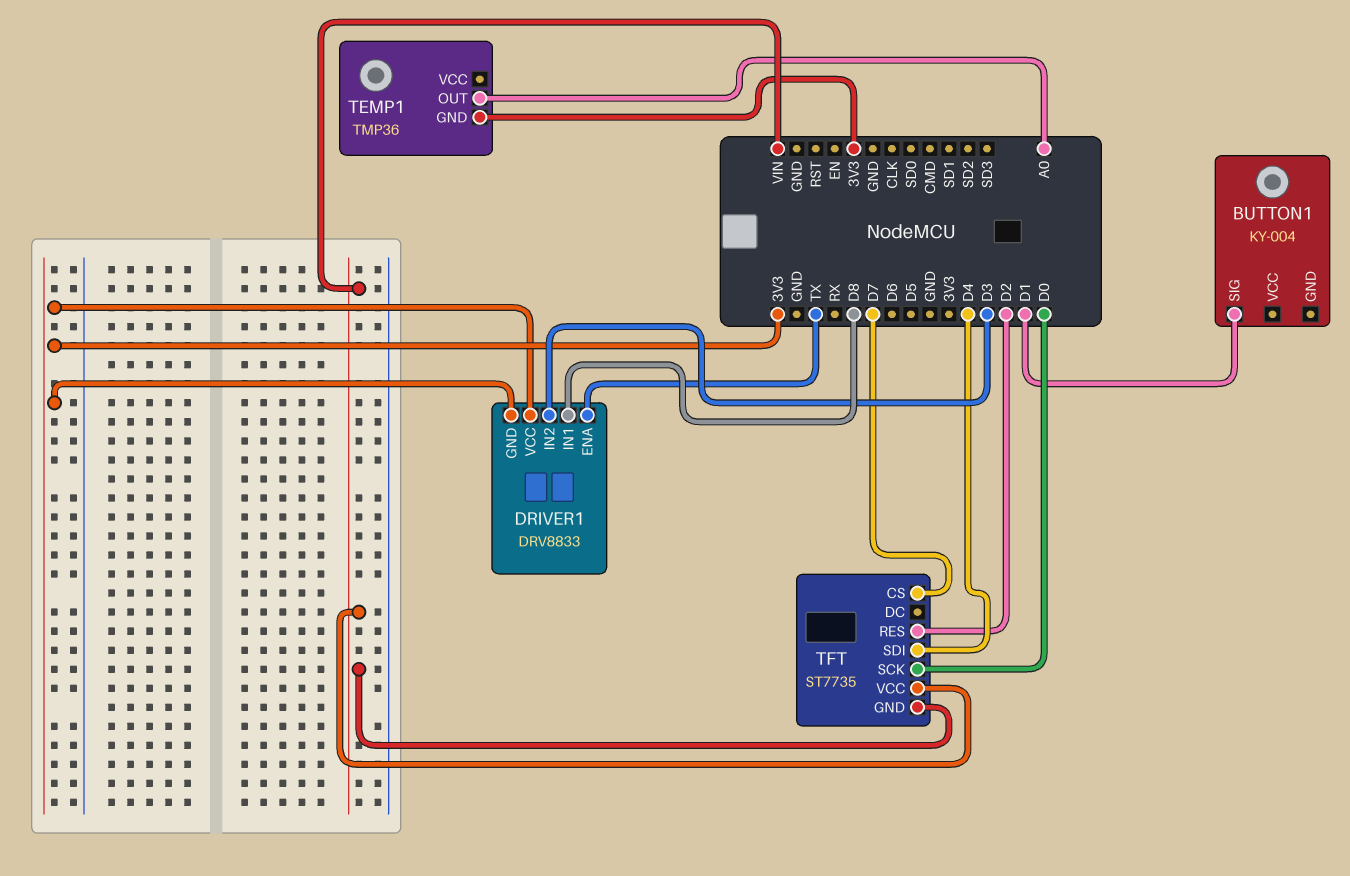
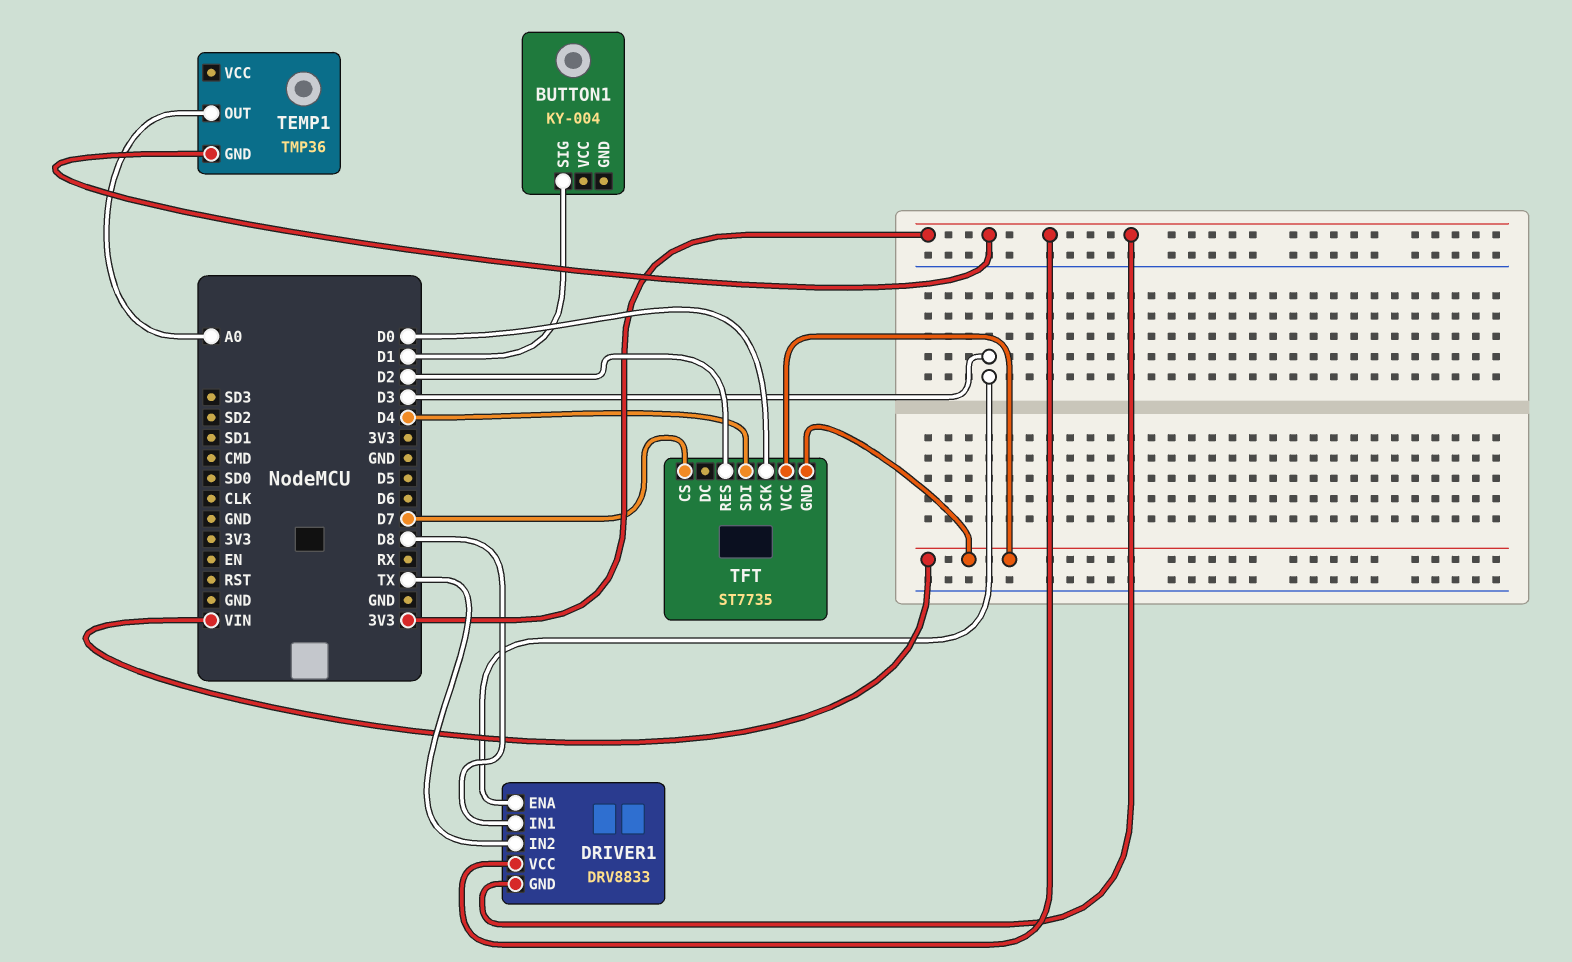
DRIVER1 pin ENA: TX -> D3
DRIVER1 pin IN2: D3 -> TX

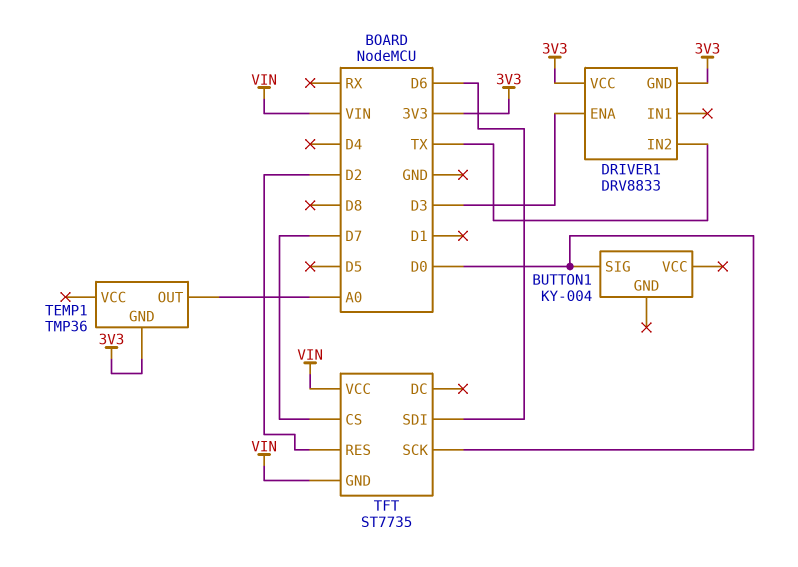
BUTTON1 pin SIG: D1 -> D0
DRIVER1 pin IN1: D8 -> none
TFT pin SDI: D4 -> D6

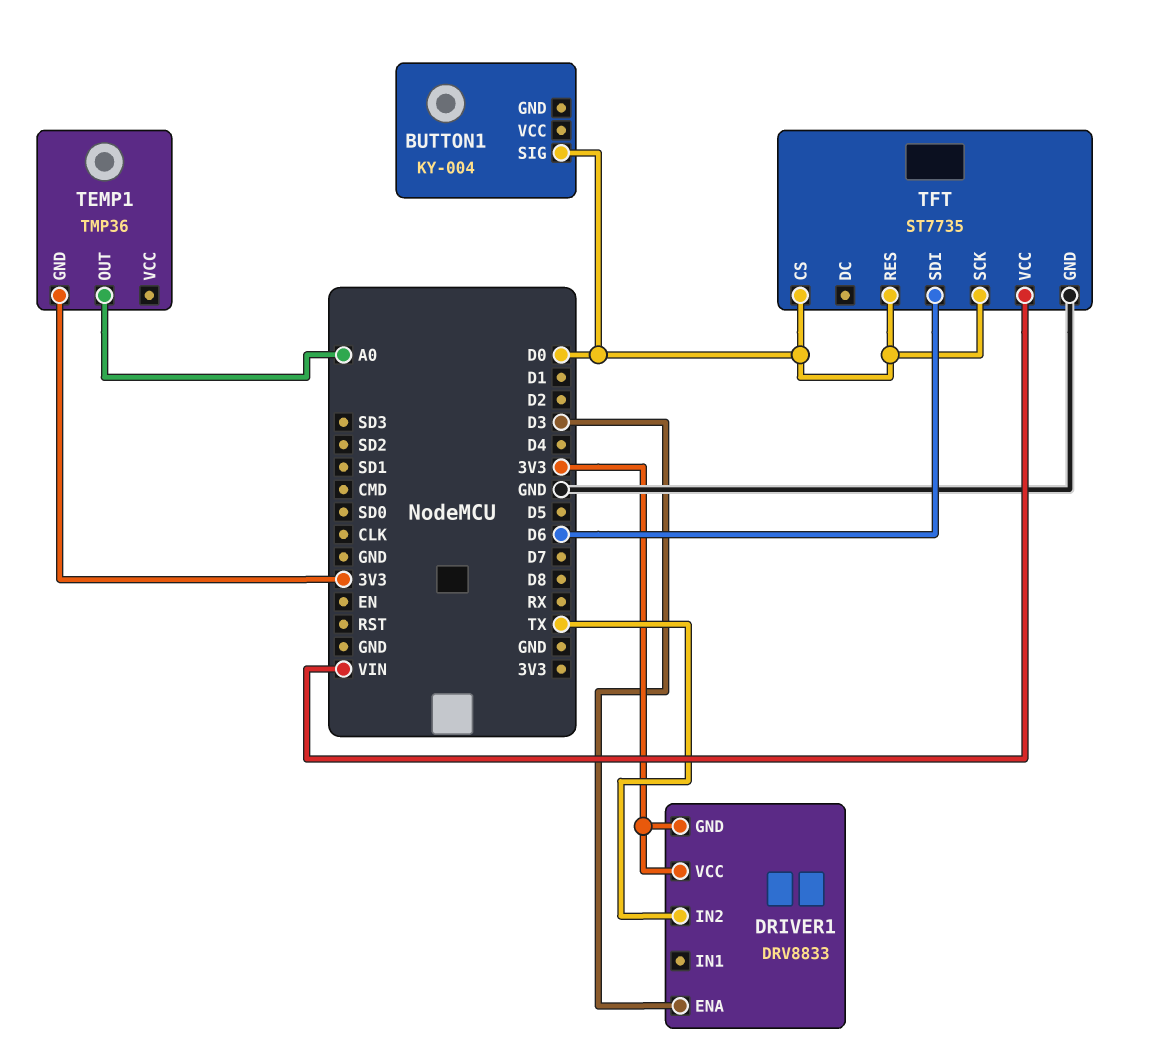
TFT pin CS: D7 -> D0
TFT pin GND: VIN -> GND
TFT pin RES: D2 -> D0

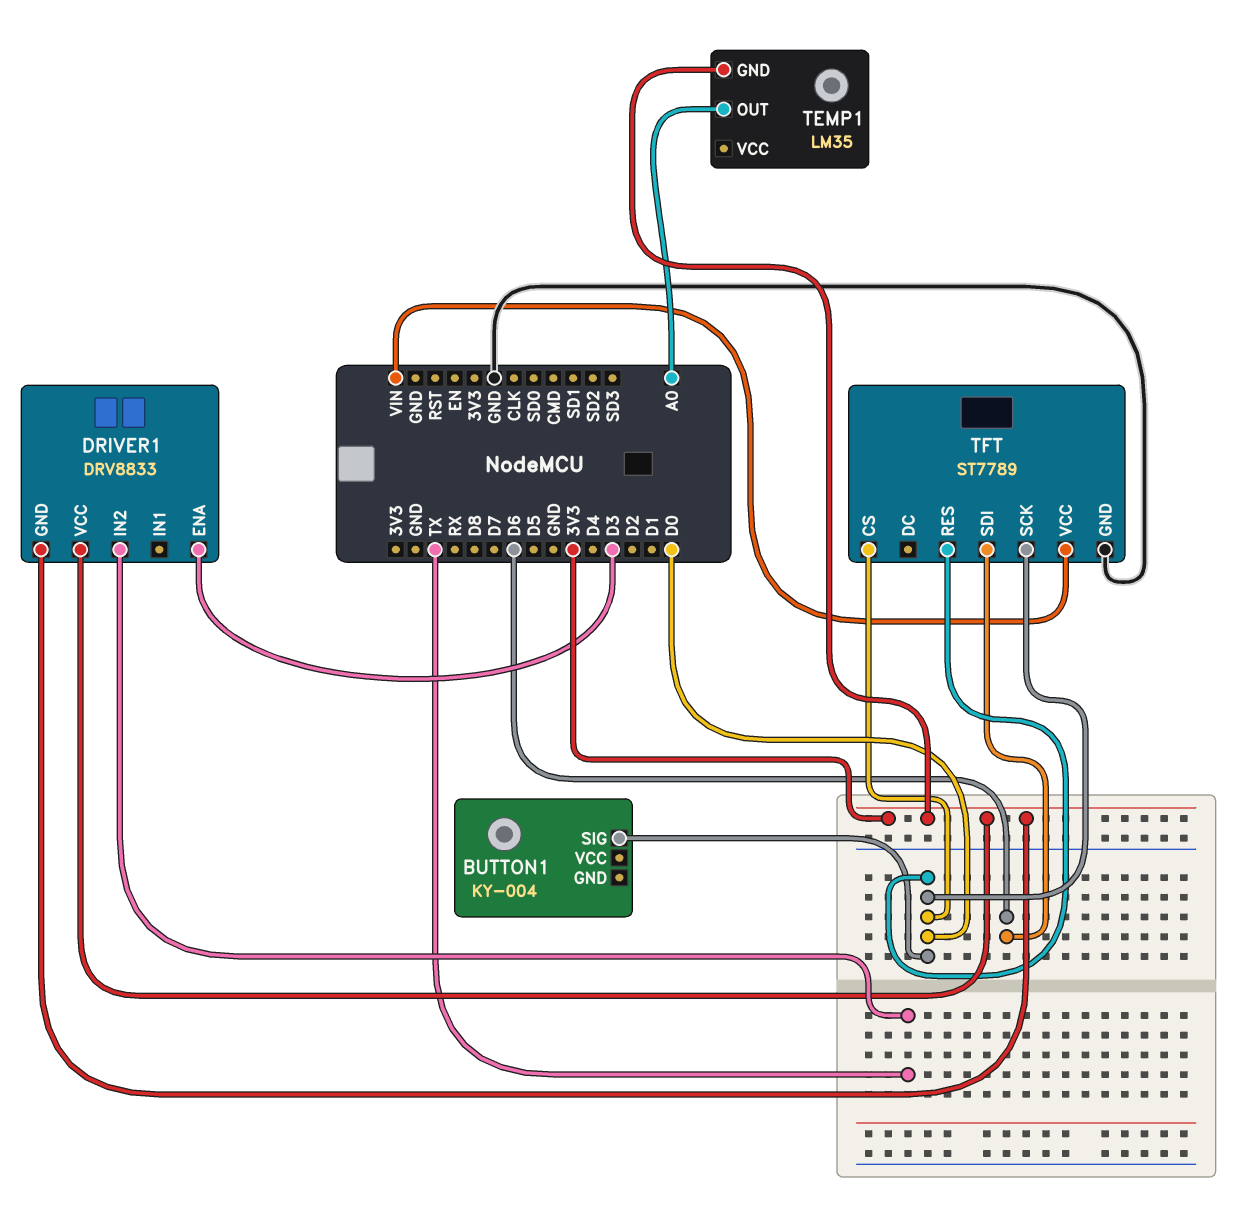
TEMP1: TMP36 -> LM35
TFT: ST7735 -> ST7789

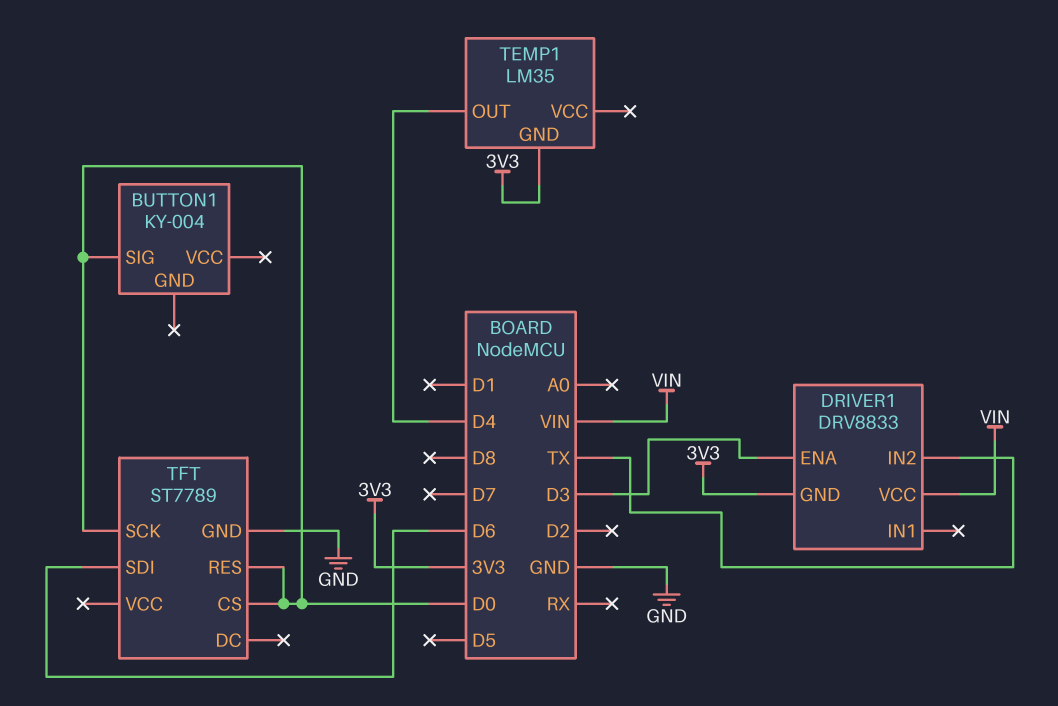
DRIVER1 pin VCC: 3V3 -> VIN
TEMP1 pin OUT: A0 -> D4
TFT pin VCC: VIN -> none

